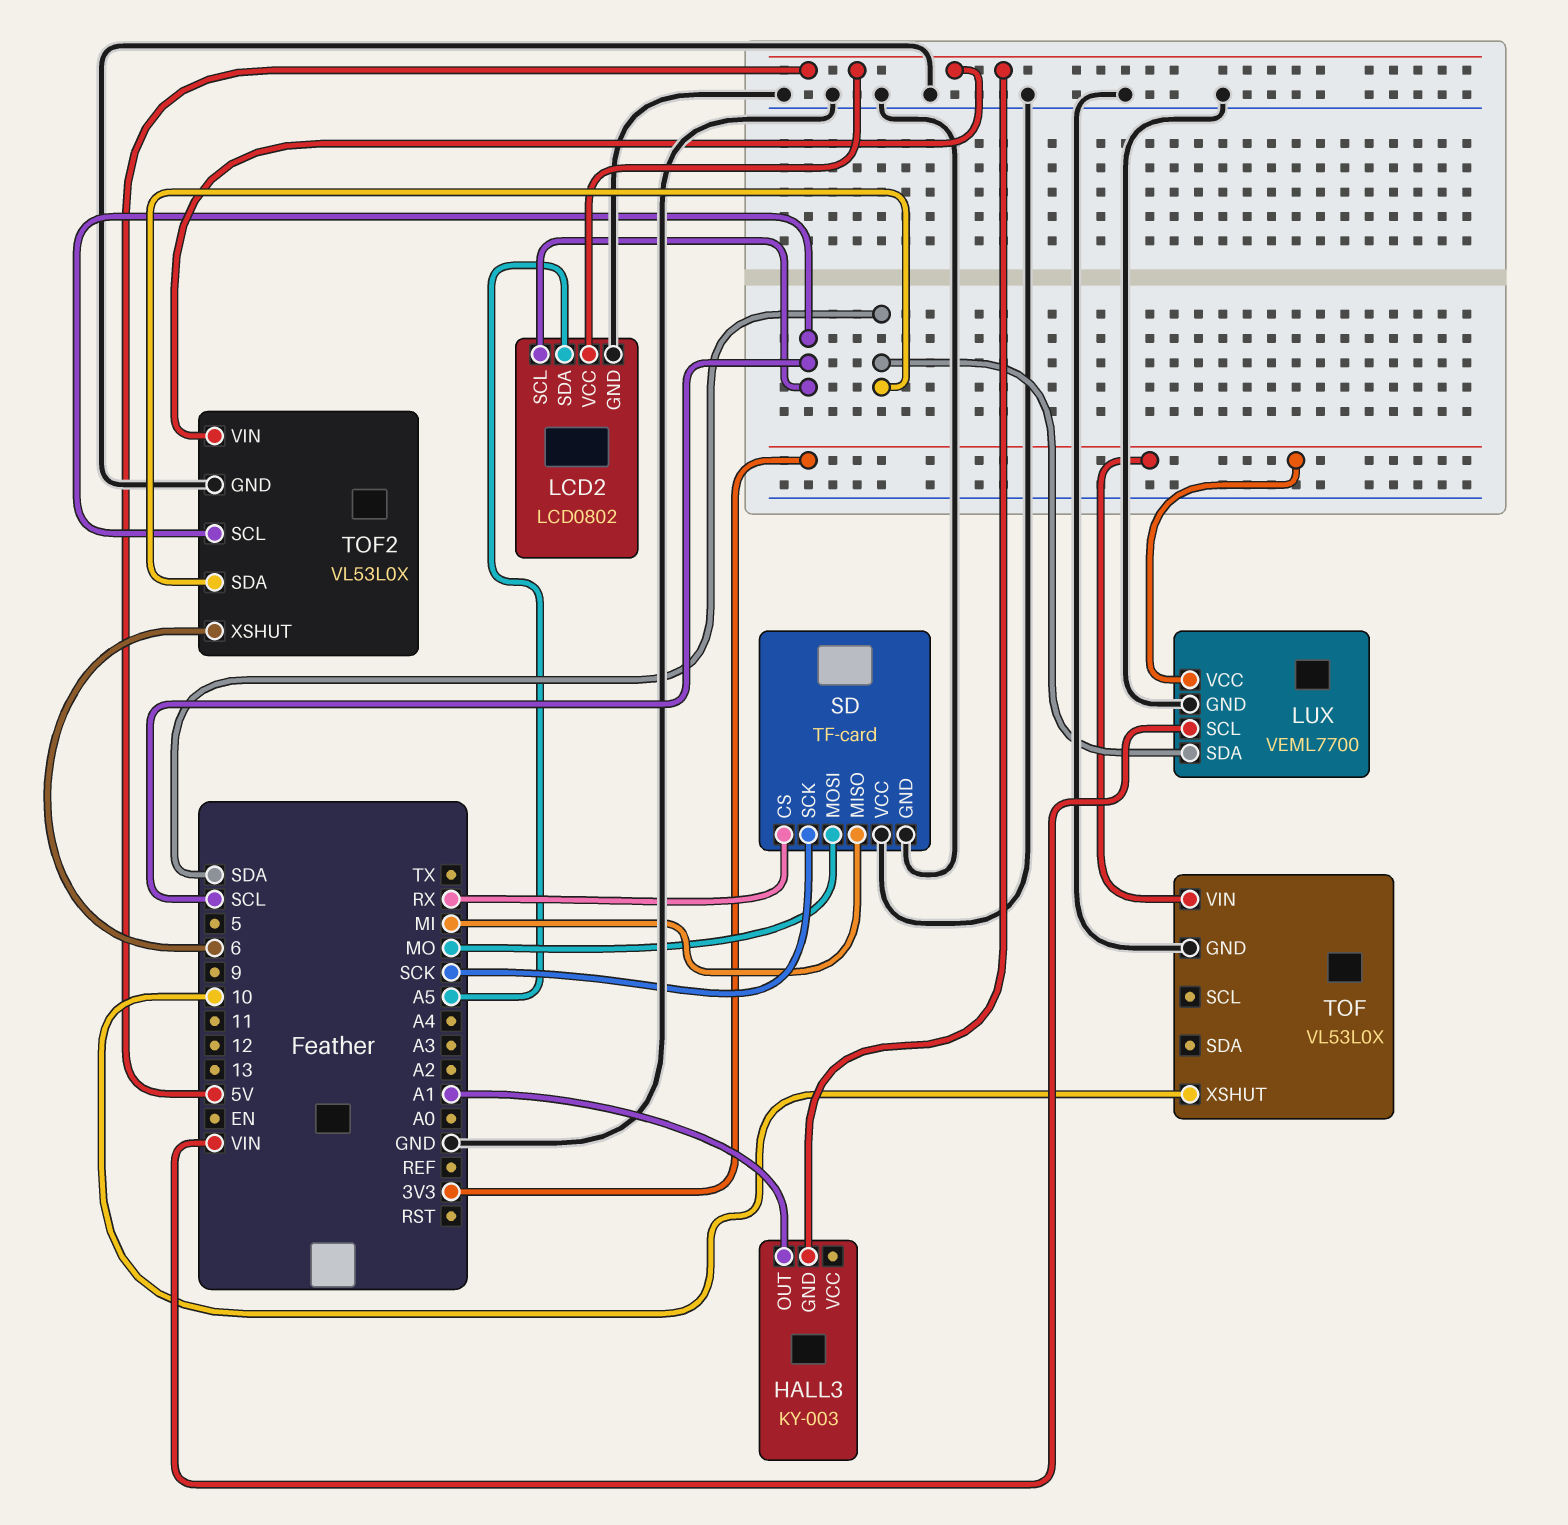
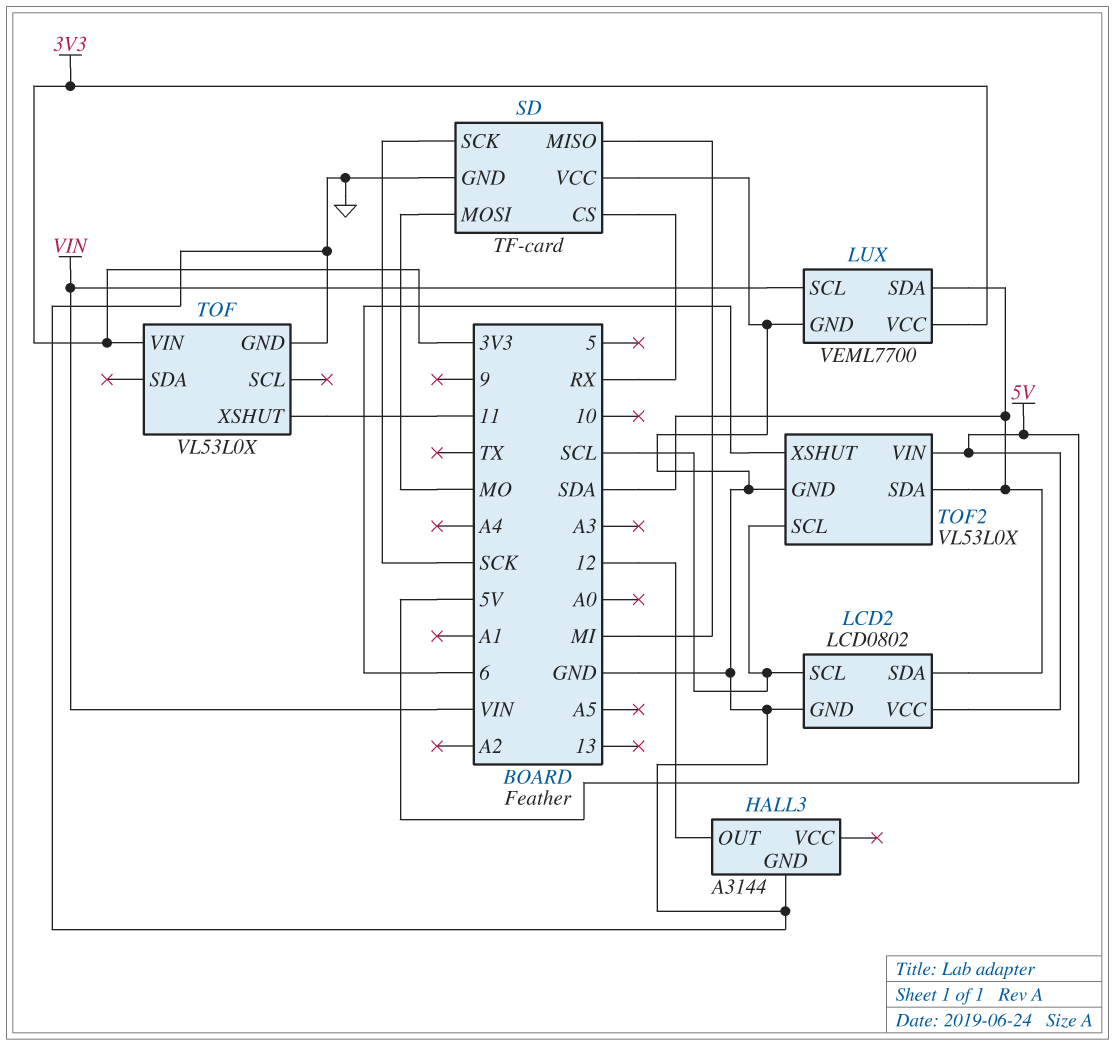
HALL3: KY-003 -> A3144
HALL3 pin GND: 5V -> GND
HALL3 pin OUT: A1 -> 12
LCD2 pin SDA: A5 -> SDA
TOF pin XSHUT: 10 -> 11

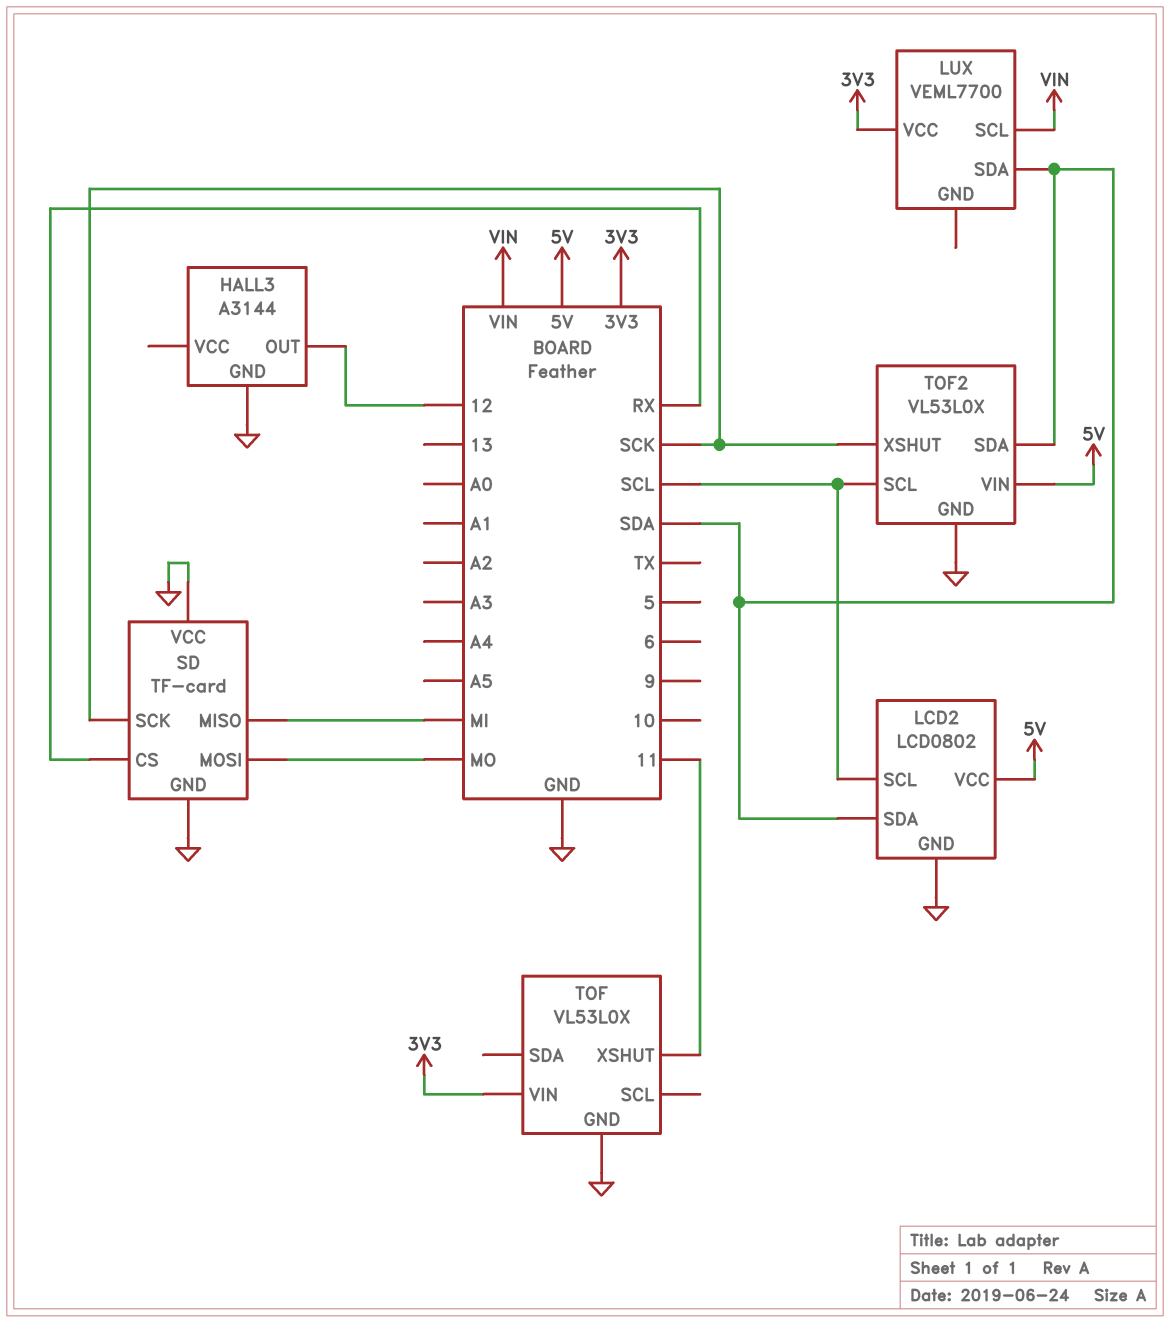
LUX pin GND: GND -> none
TOF2 pin XSHUT: 6 -> SCK

